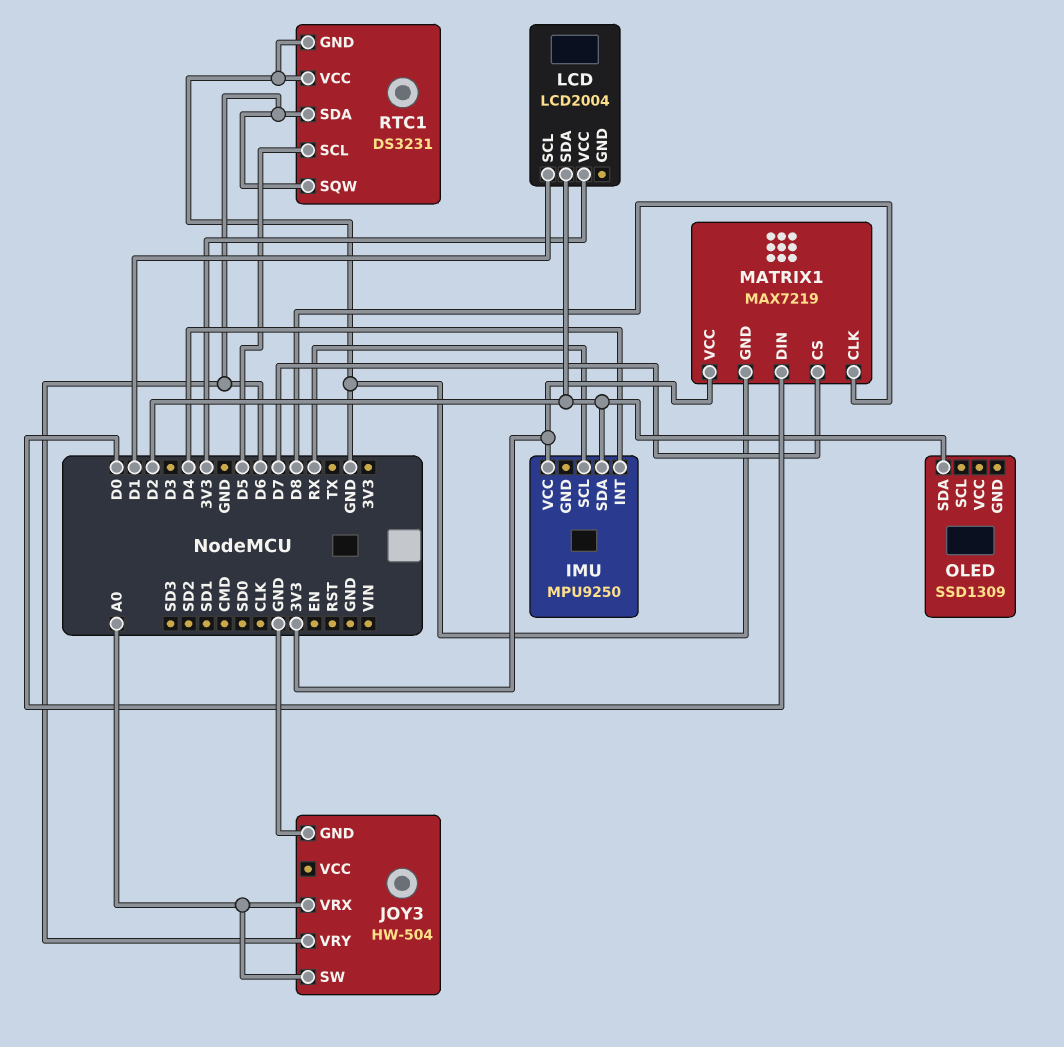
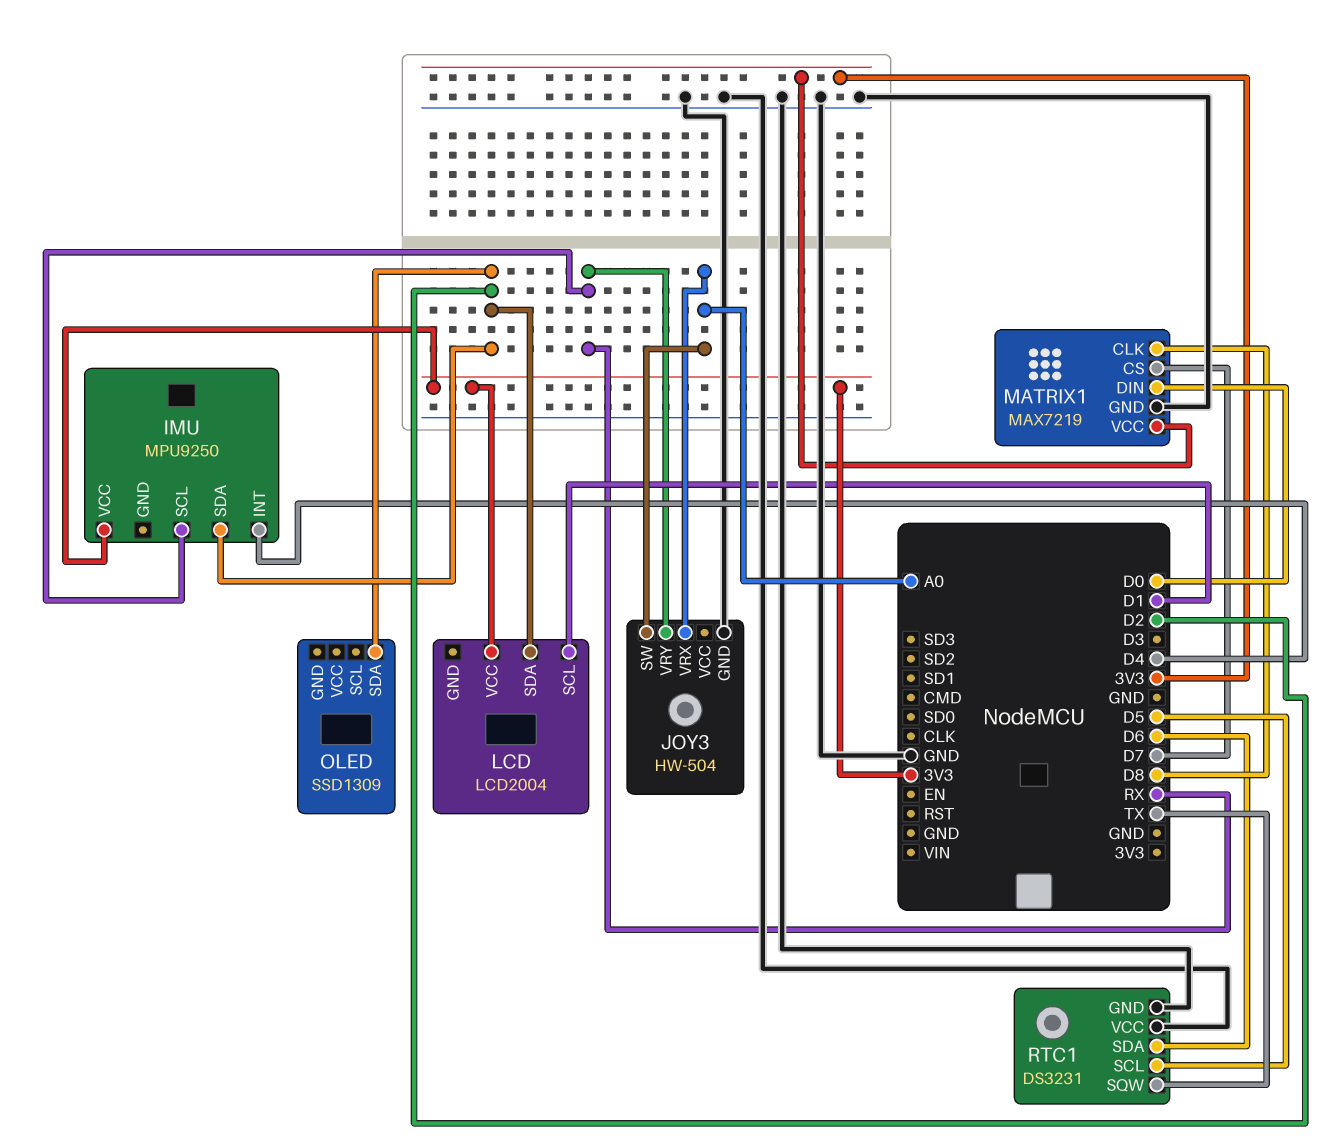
JOY3 pin VRY: D6 -> RX
RTC1 pin SQW: D6 -> TX

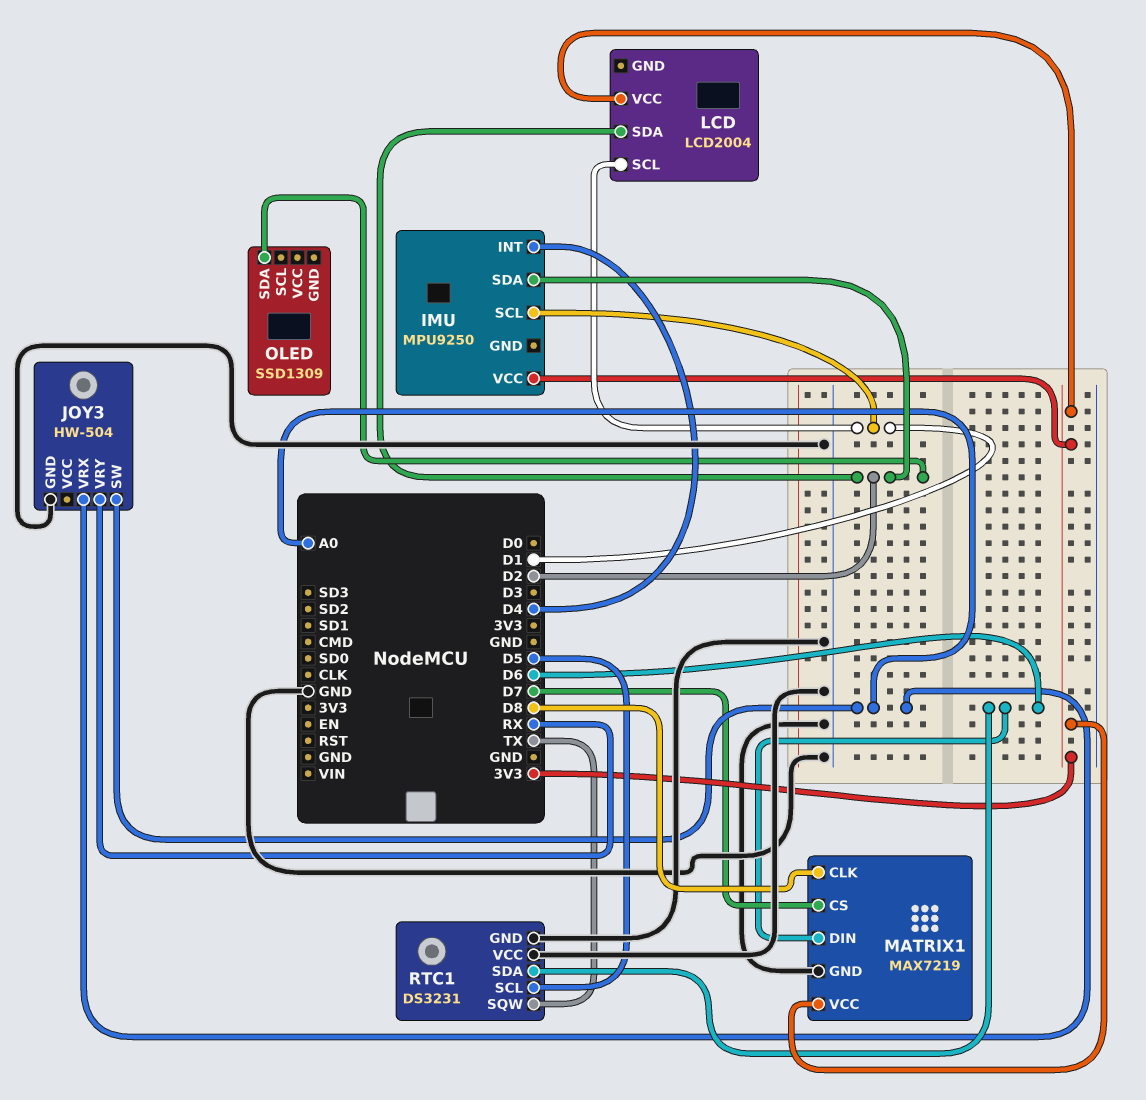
IMU pin SCL: RX -> D1
MATRIX1 pin DIN: D0 -> D6

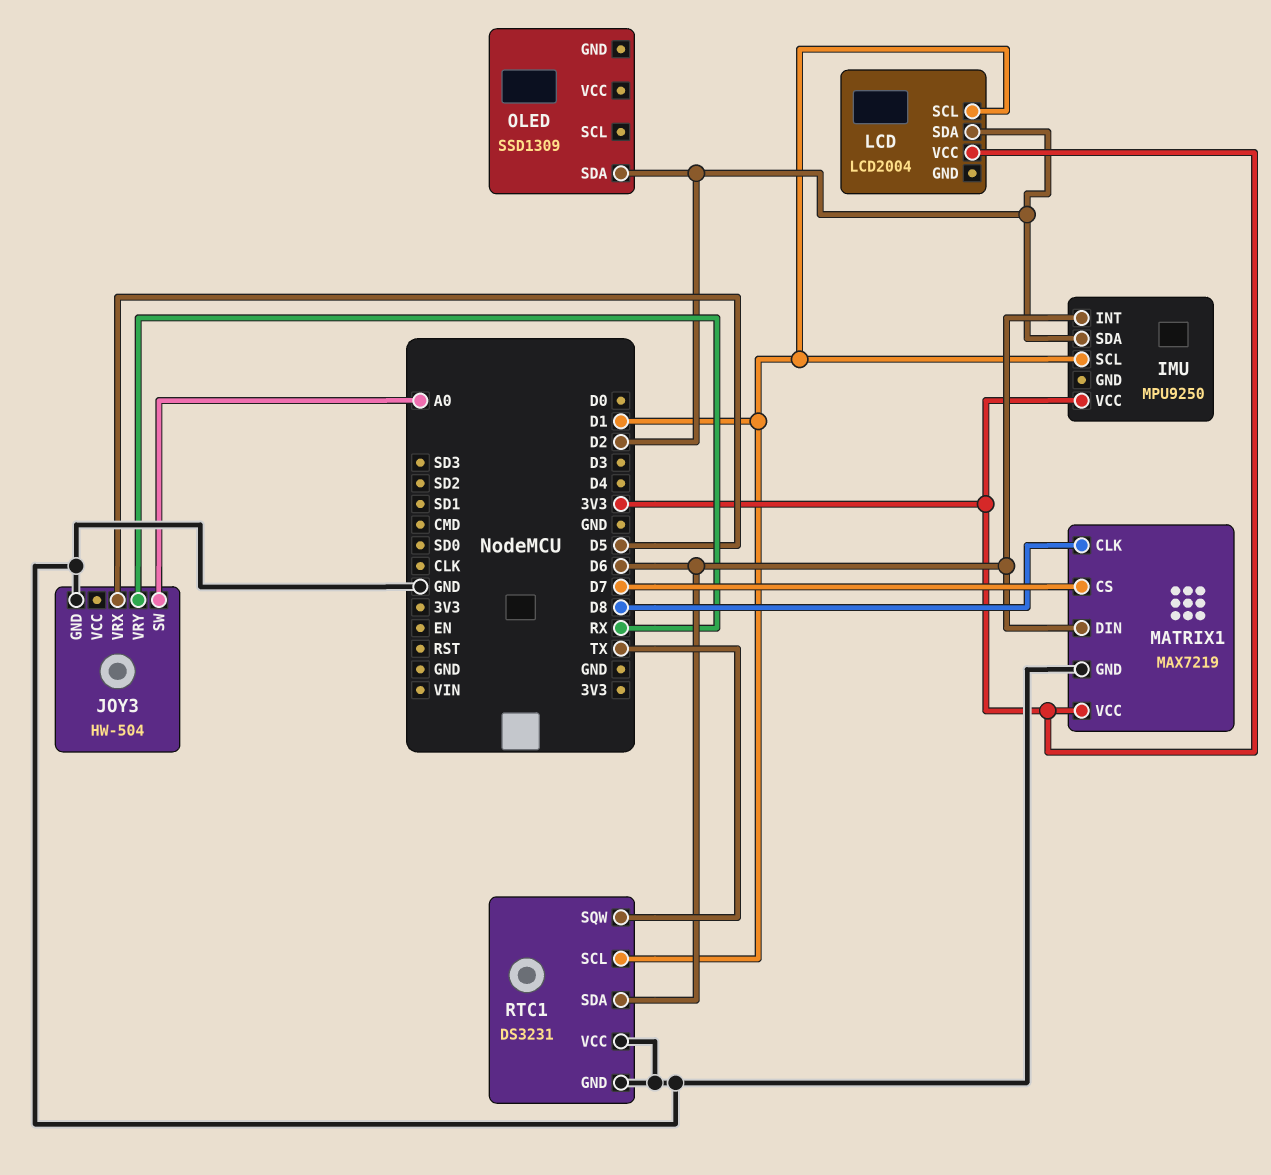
IMU pin INT: D4 -> D6
JOY3 pin VRX: A0 -> D5
RTC1 pin SCL: D5 -> D1

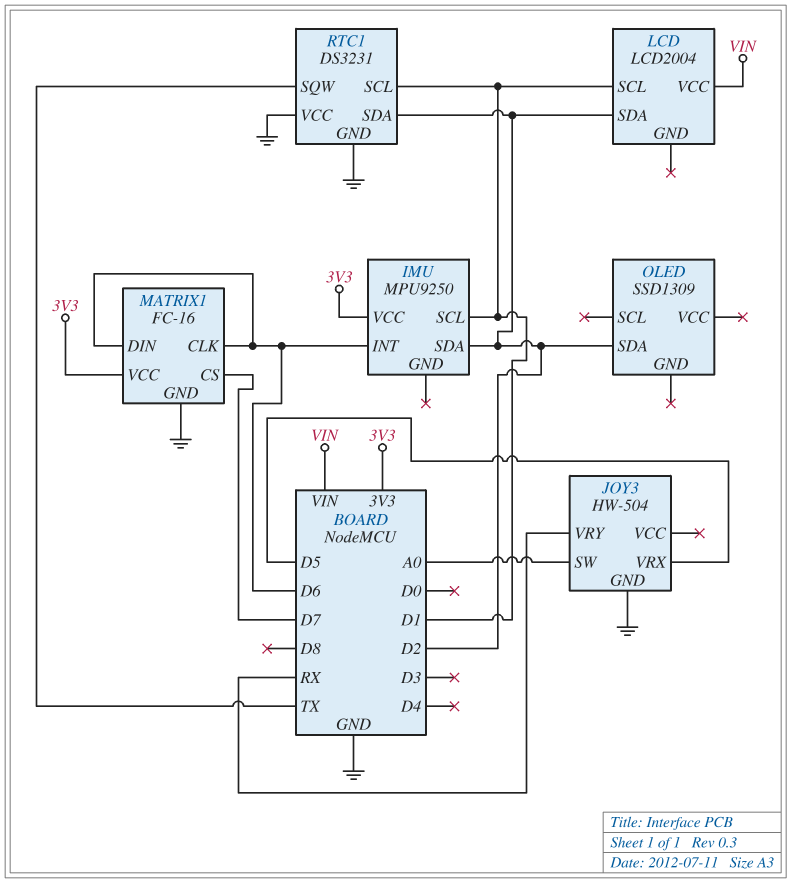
LCD pin VCC: 3V3 -> VIN
MATRIX1: MAX7219 -> FC-16
MATRIX1 pin CLK: D8 -> D6
RTC1 pin SDA: D6 -> D2

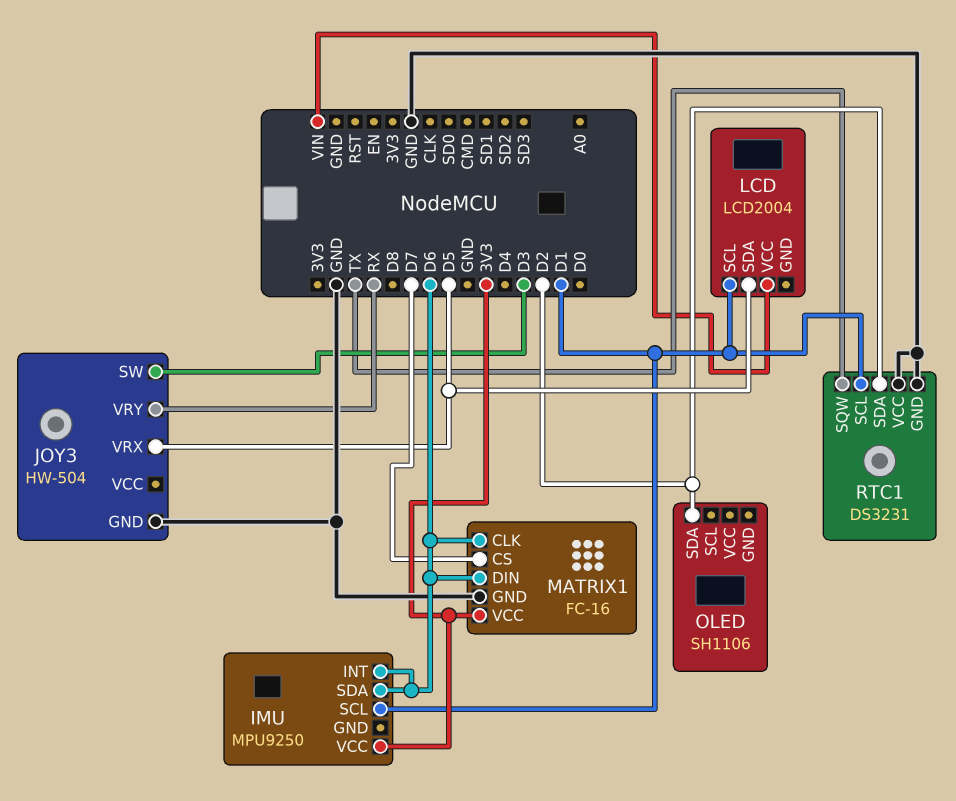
IMU pin SDA: D2 -> D6
JOY3 pin SW: A0 -> D3
LCD pin SDA: D2 -> D5
OLED: SSD1309 -> SH1106

